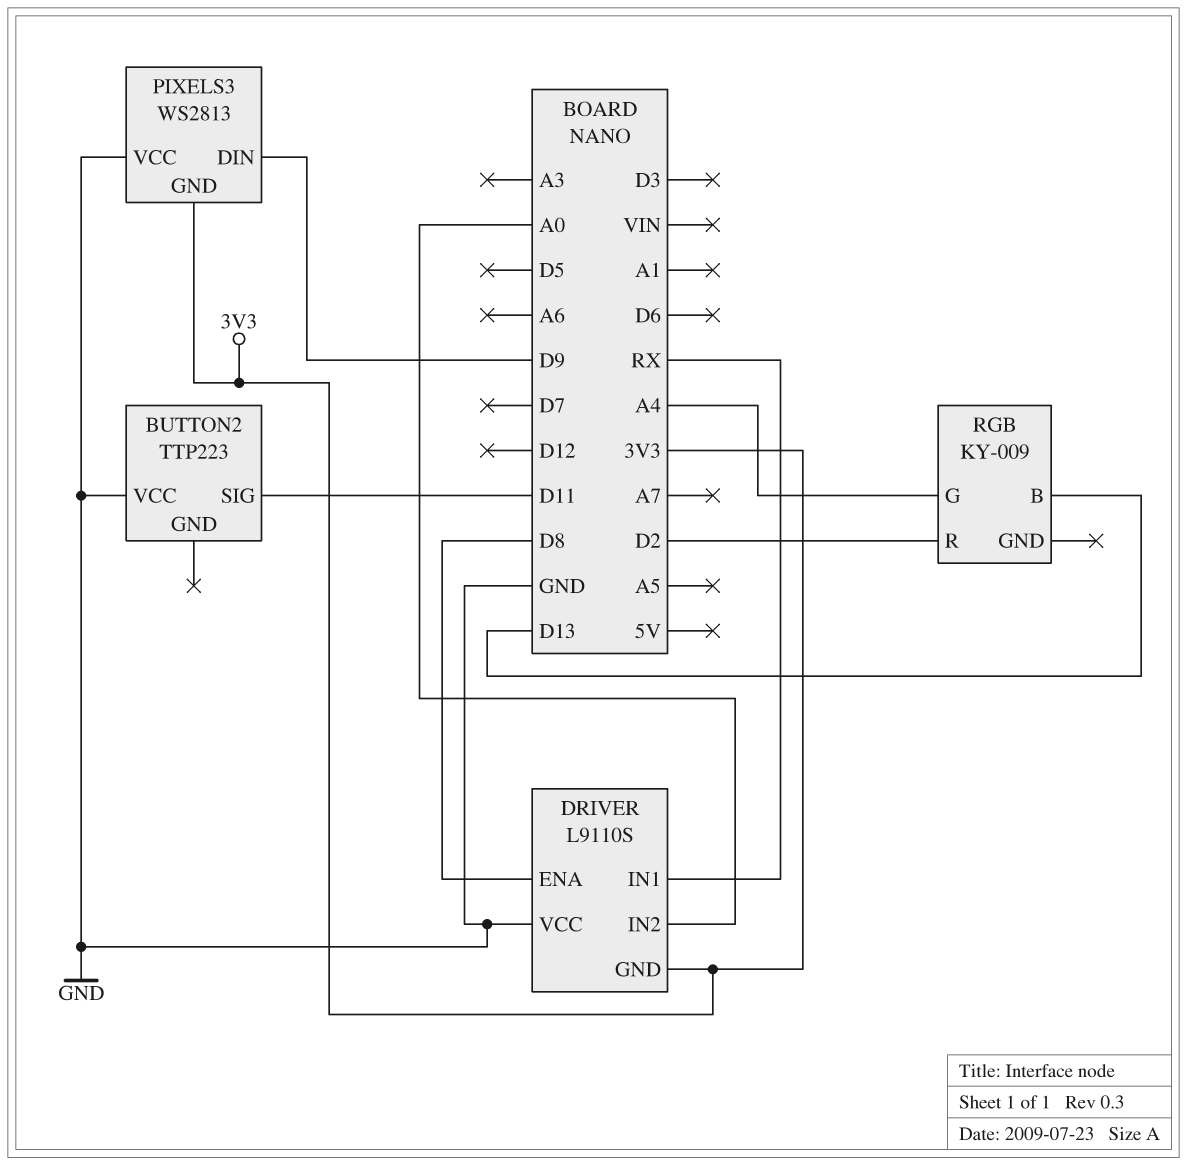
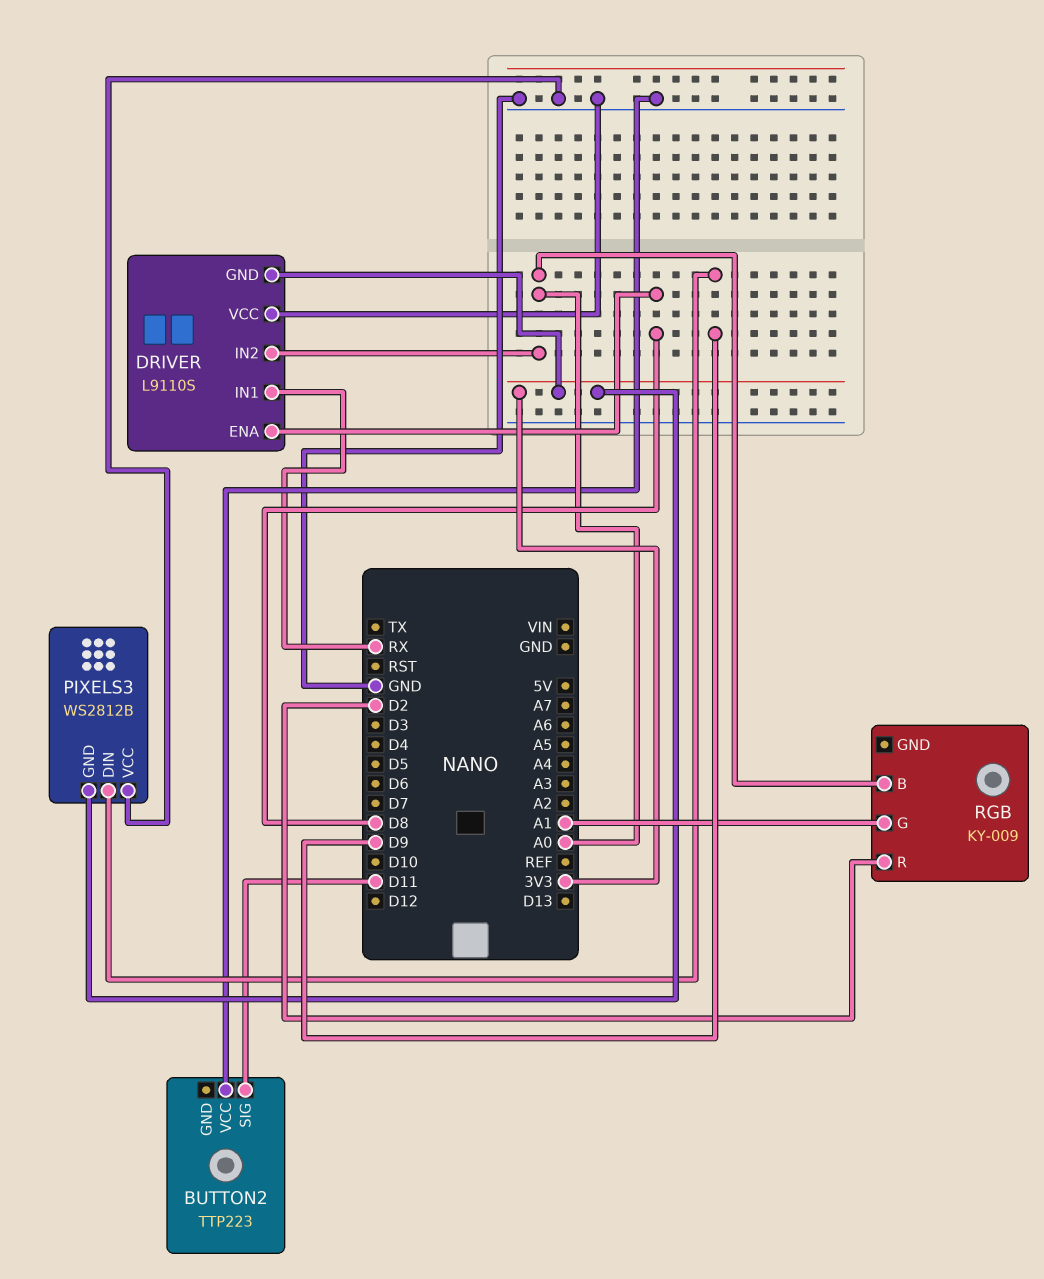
PIXELS3: WS2813 -> WS2812B
RGB pin B: D13 -> A0
RGB pin G: A4 -> A1

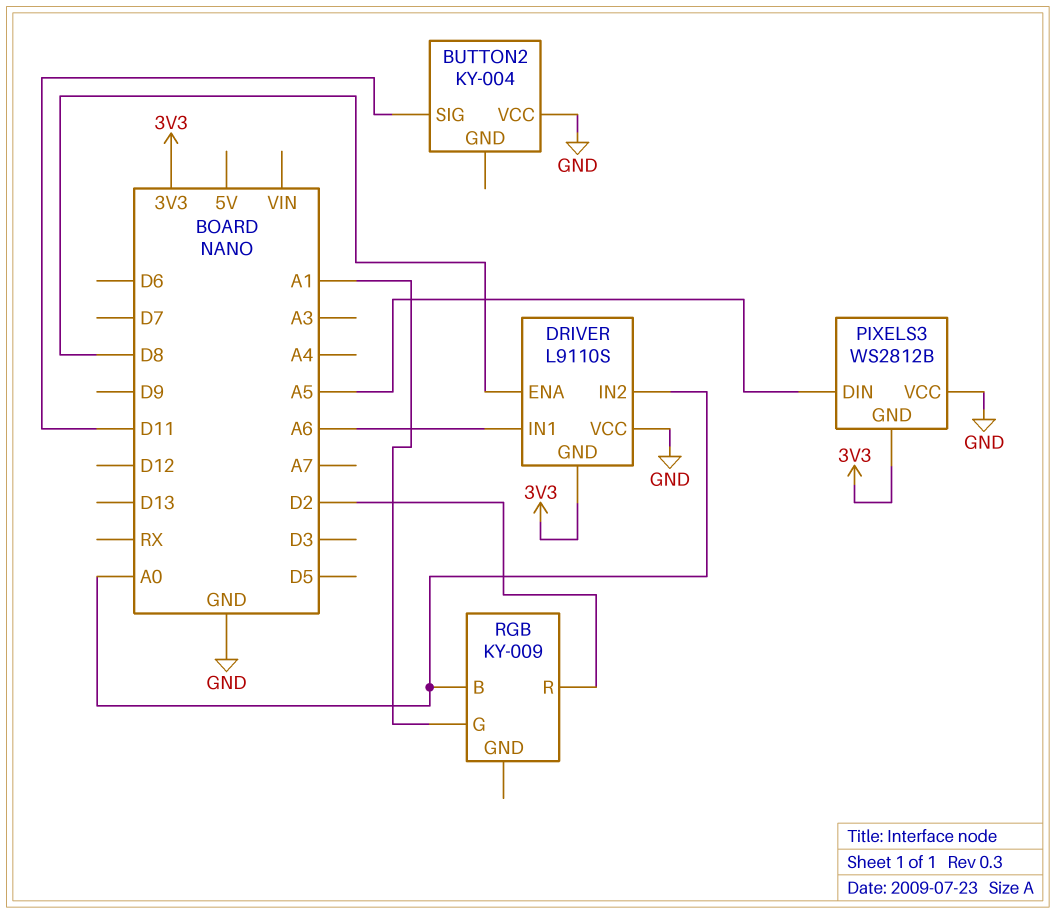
BUTTON2: TTP223 -> KY-004
DRIVER pin IN1: RX -> A6
PIXELS3 pin DIN: D9 -> A5

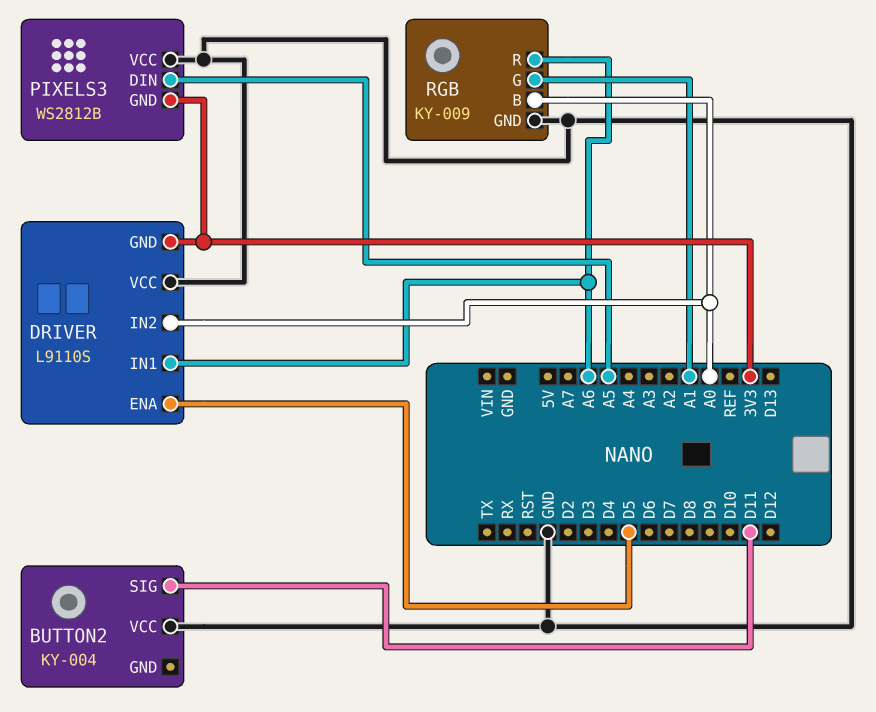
DRIVER pin ENA: D8 -> D5
RGB pin GND: none -> GND
RGB pin R: D2 -> A6

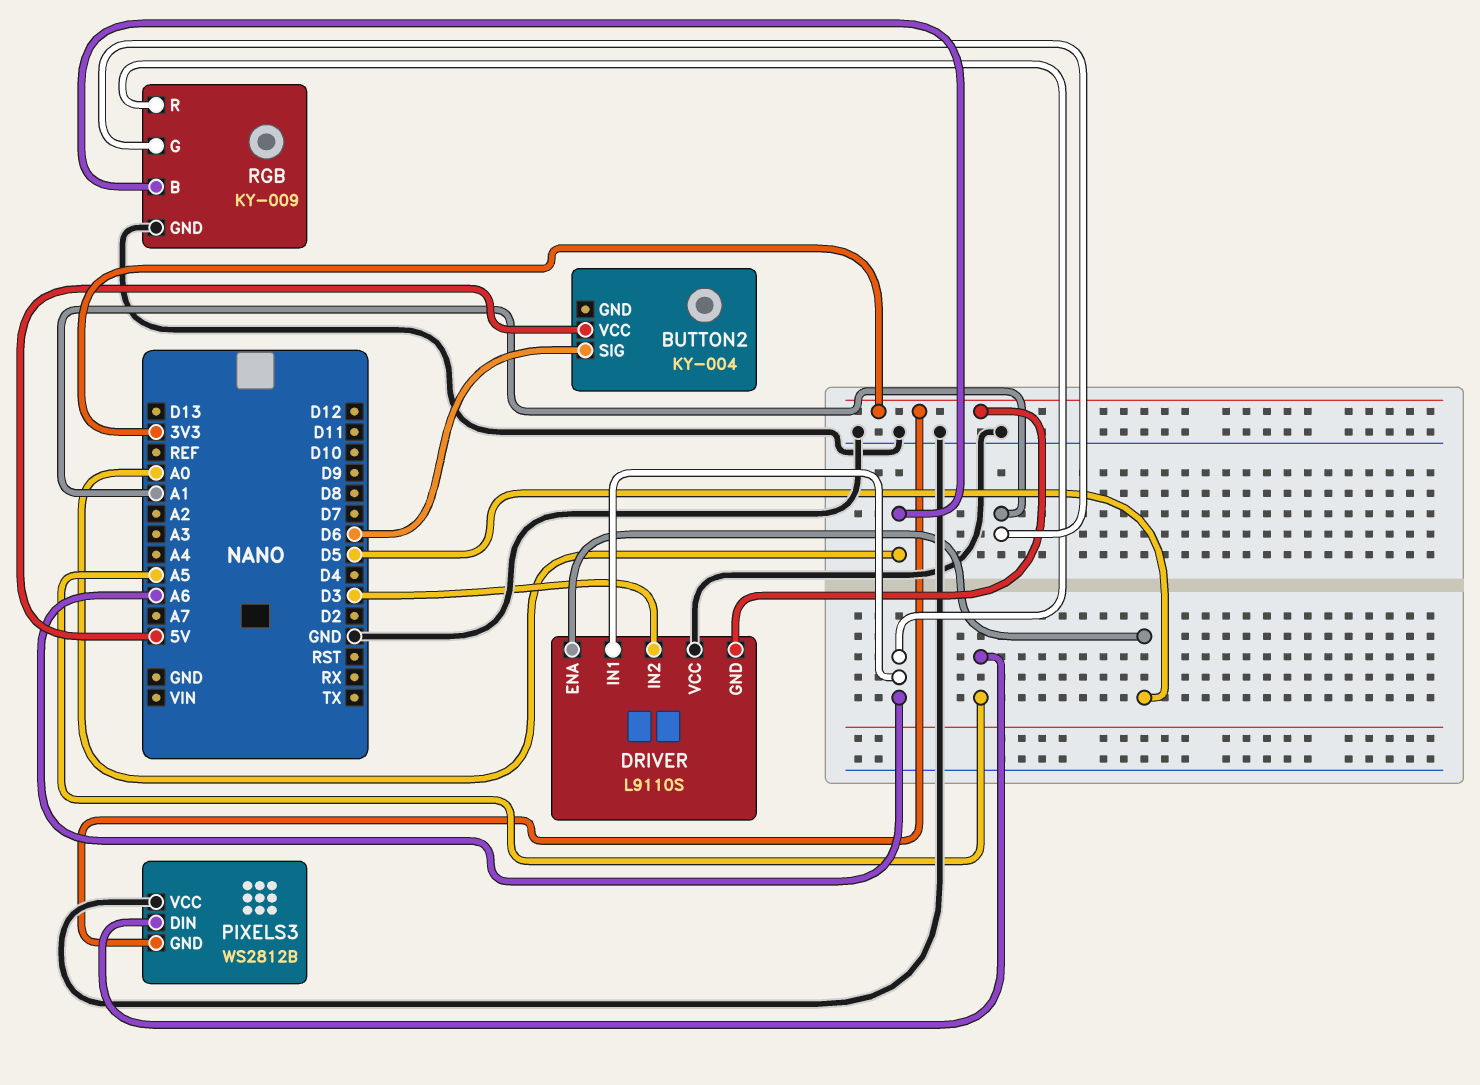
BUTTON2 pin SIG: D11 -> D6
BUTTON2 pin VCC: GND -> 5V
DRIVER pin IN2: A0 -> D3

